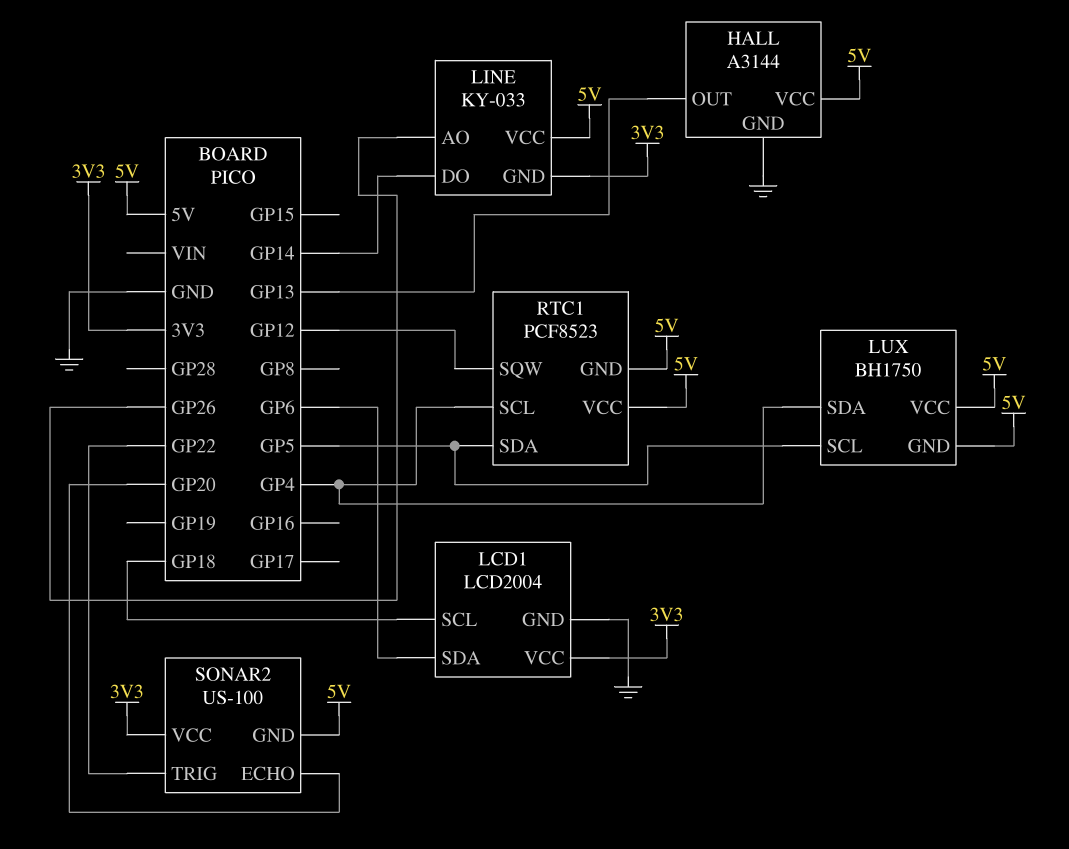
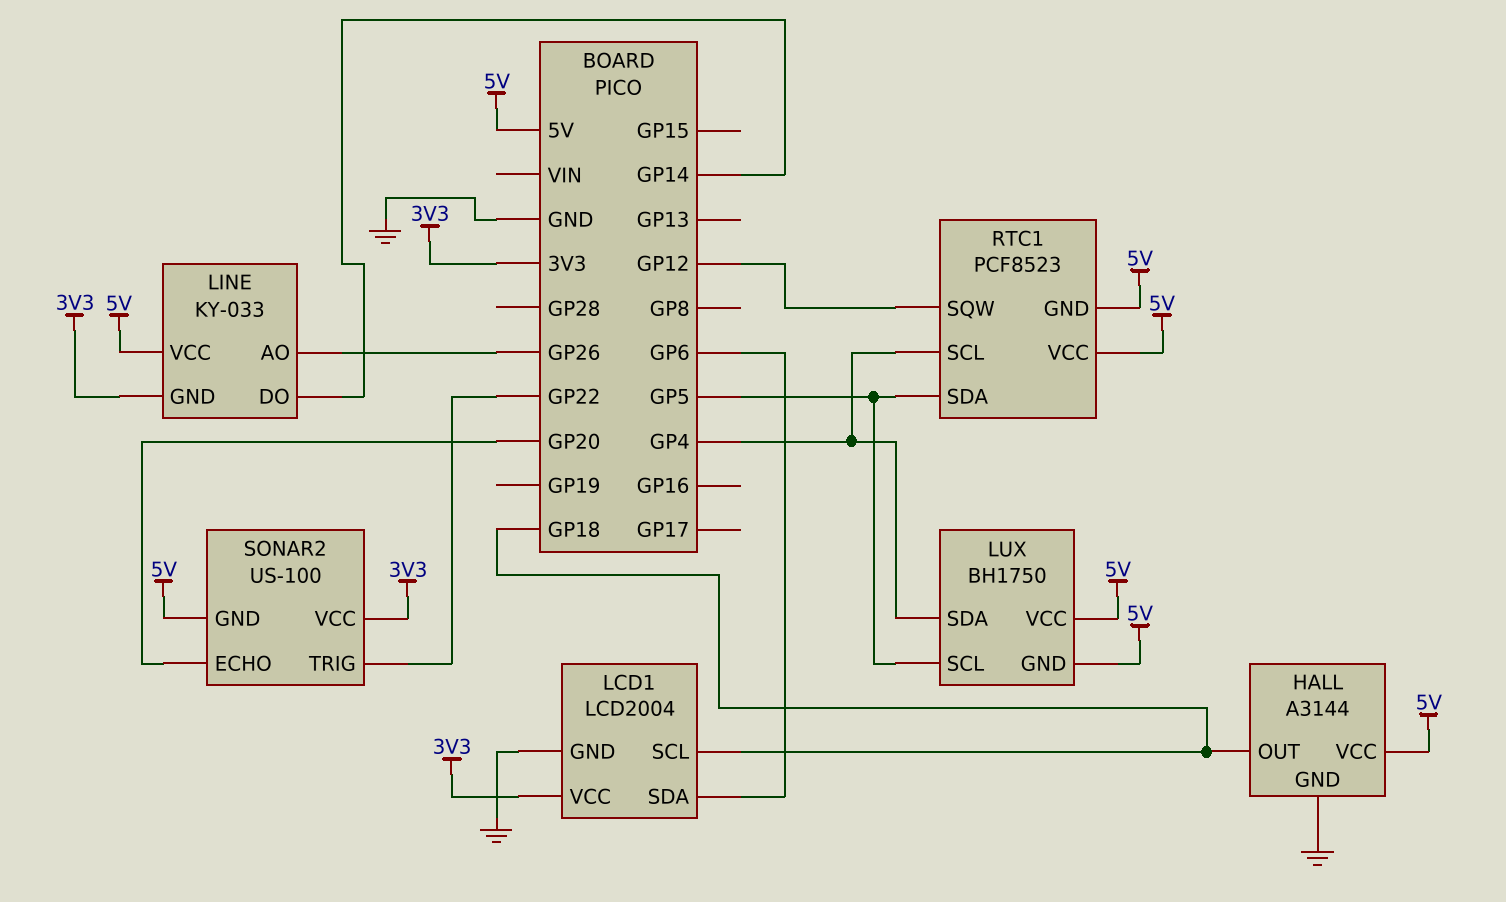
HALL pin OUT: GP13 -> GP18

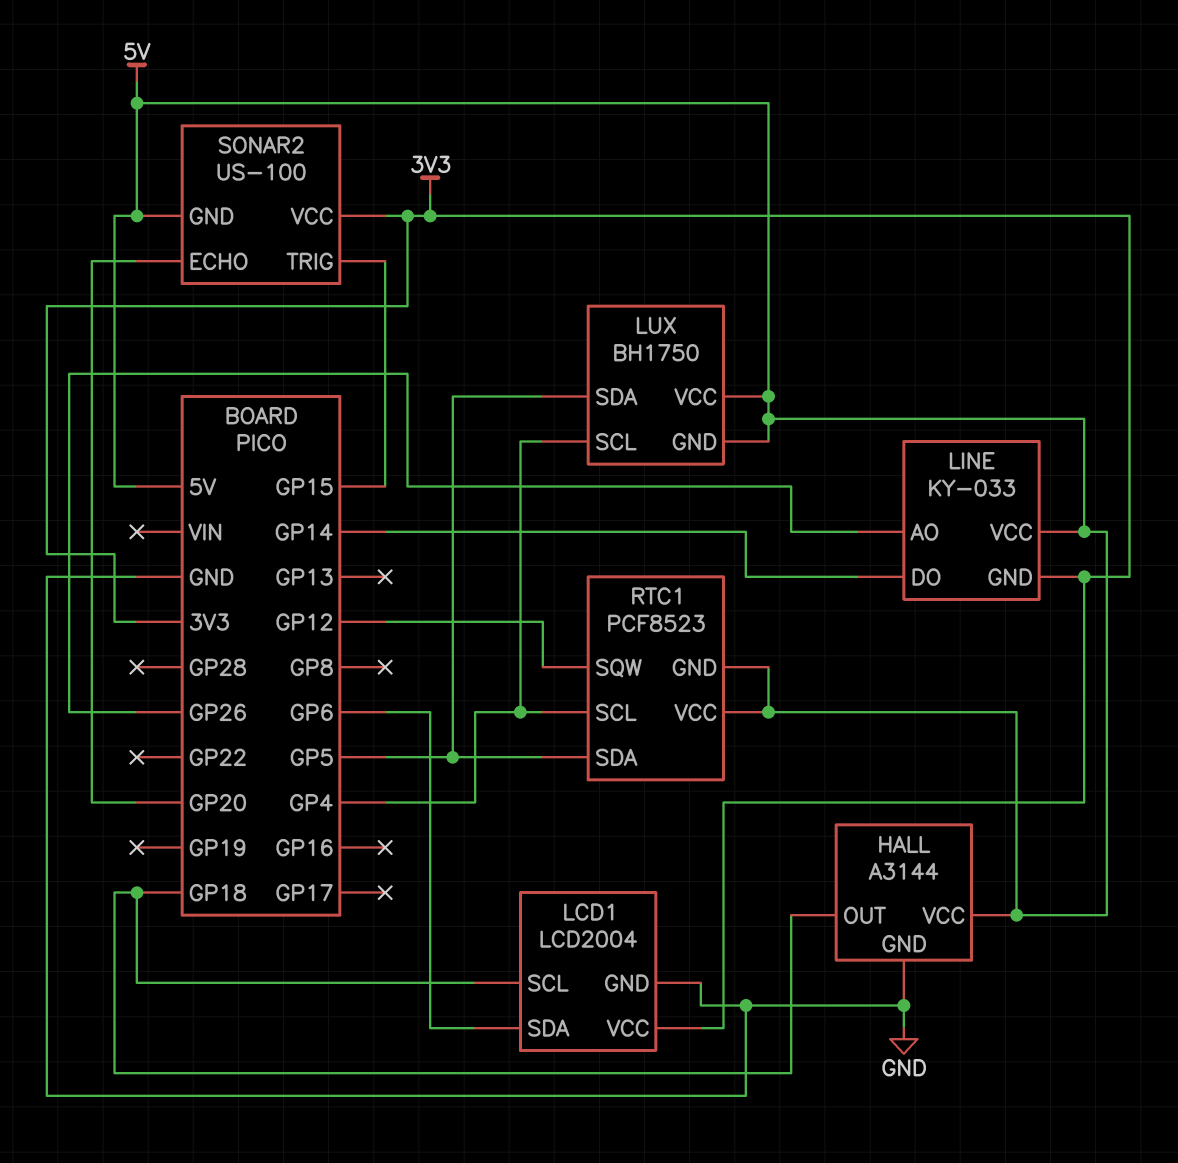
LUX pin SCL: GP5 -> GP4
LUX pin SDA: GP4 -> GP5
SONAR2 pin TRIG: GP22 -> GP15

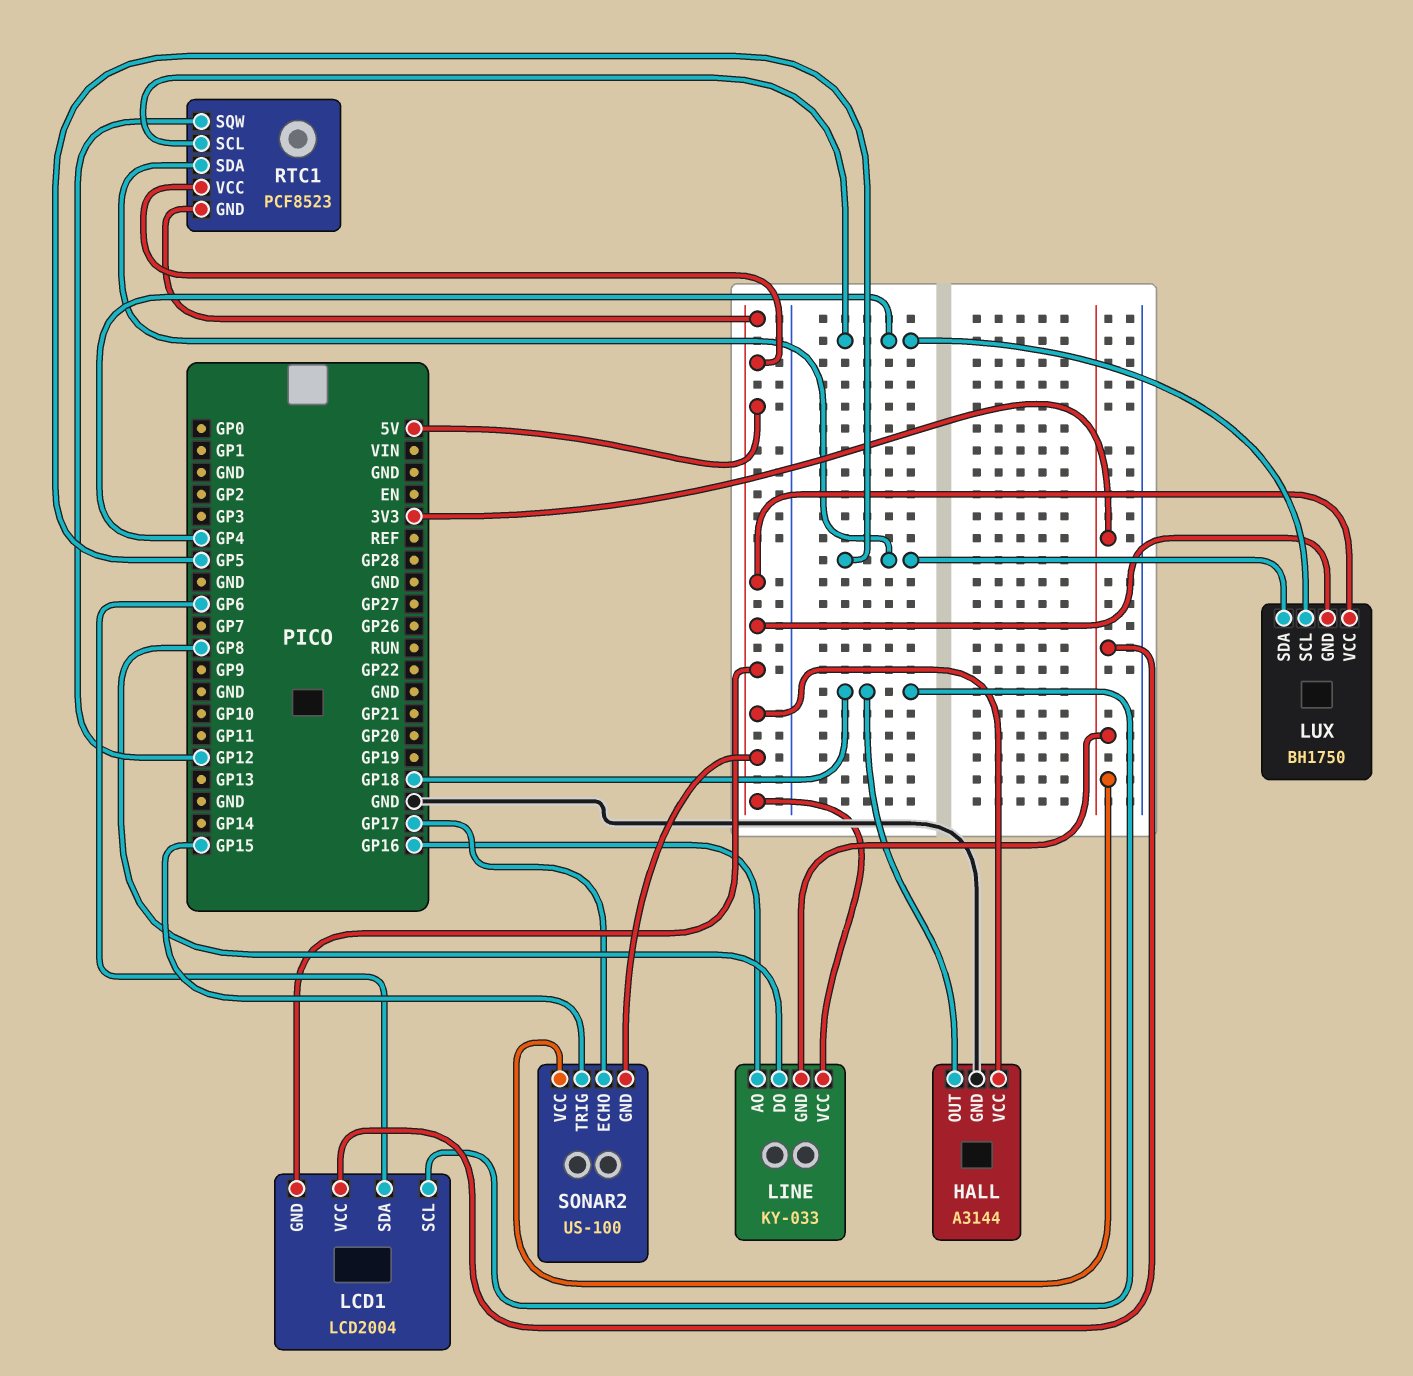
LCD1 pin GND: GND -> 5V
LINE pin AO: GP26 -> GP16
LINE pin DO: GP14 -> GP8
SONAR2 pin ECHO: GP20 -> GP17

